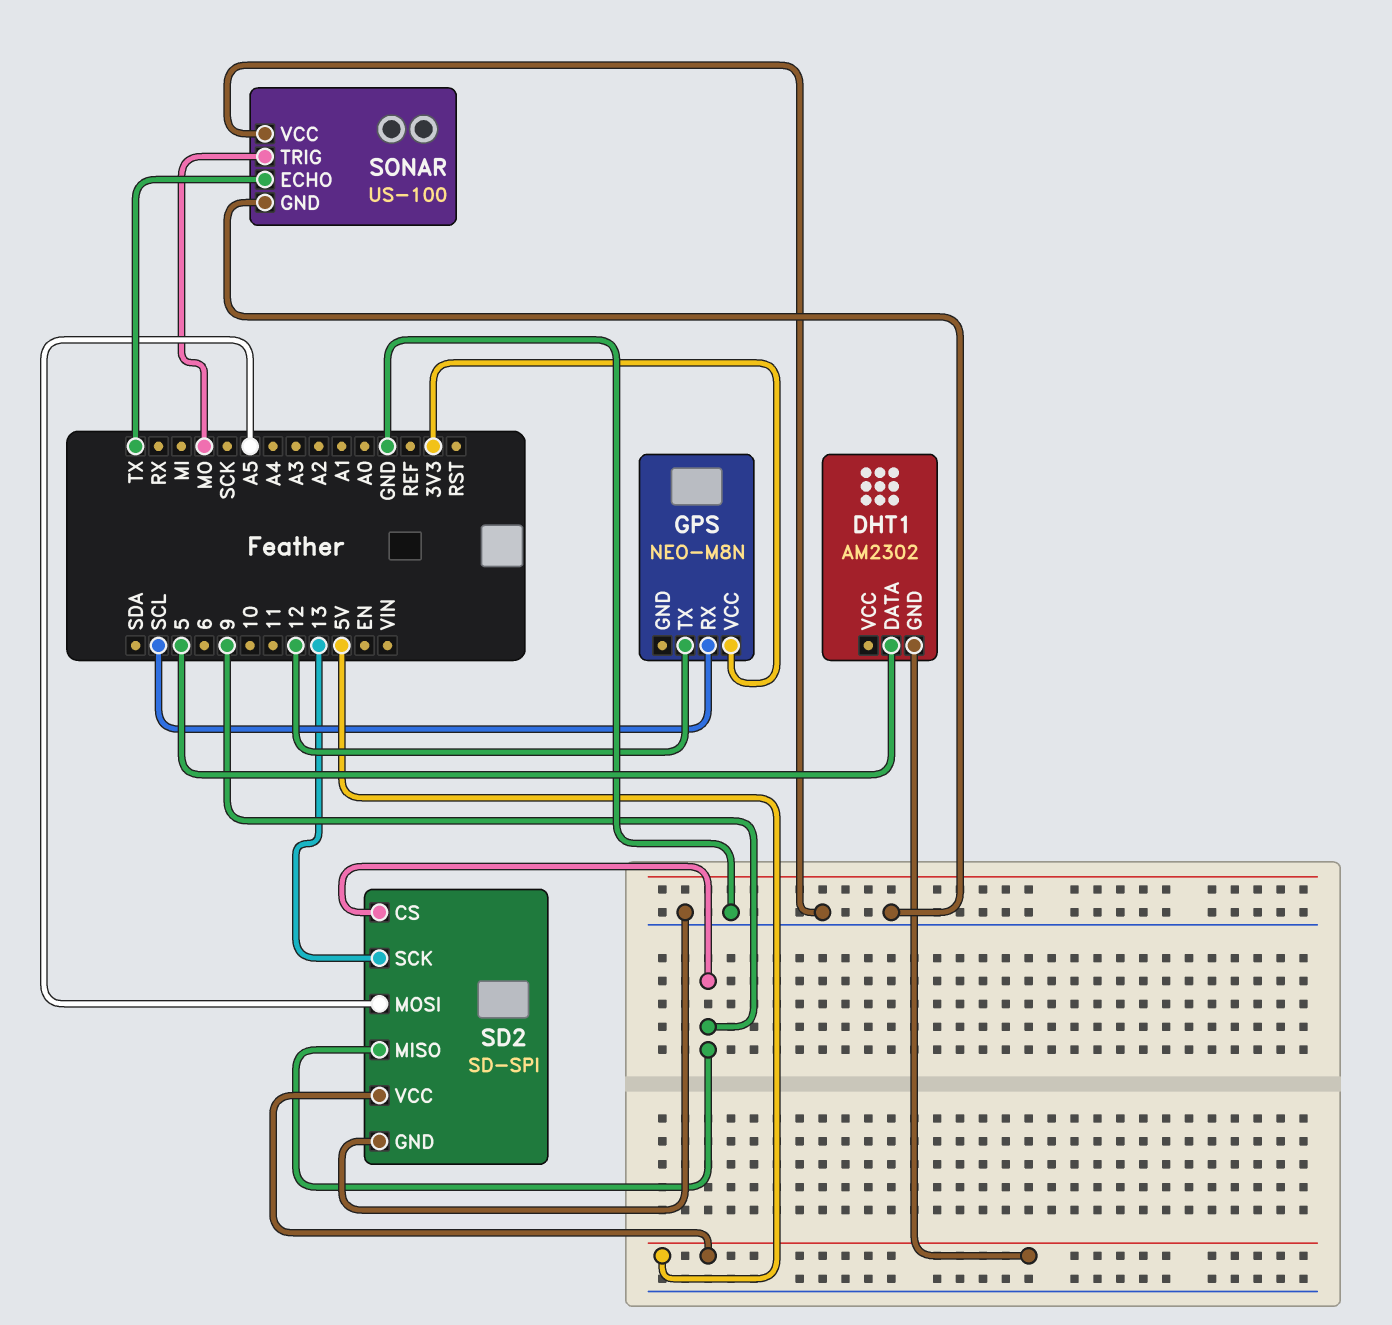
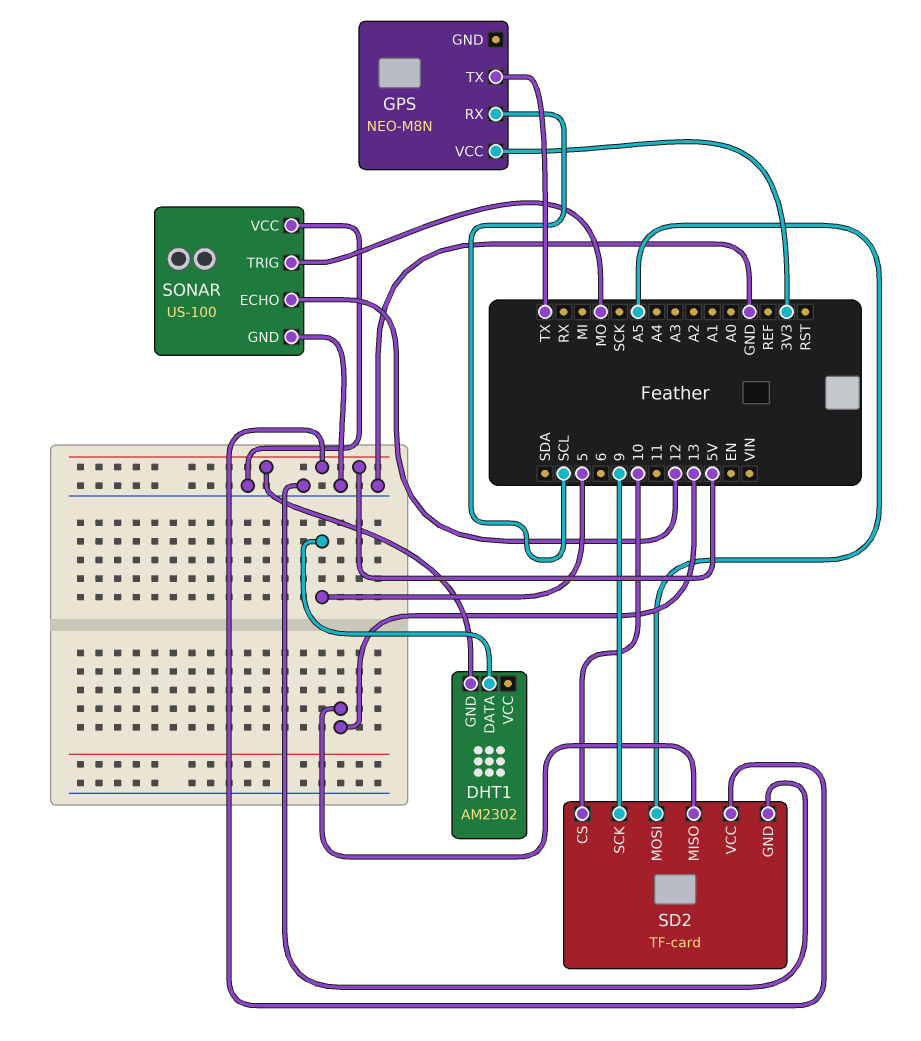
GPS pin TX: 12 -> TX
SD2: SD-SPI -> TF-card
SD2 pin CS: 9 -> 10
SD2 pin MISO: 9 -> 13
SD2 pin SCK: 13 -> 9
SONAR pin ECHO: TX -> 12

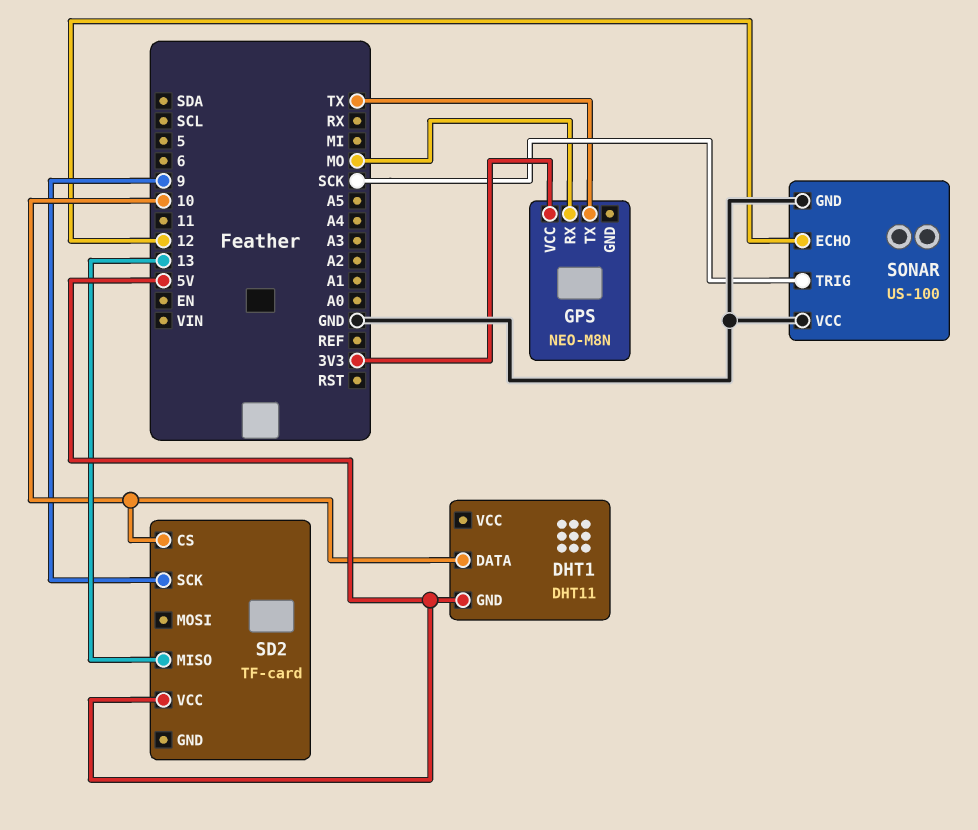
DHT1: AM2302 -> DHT11
DHT1 pin DATA: 5 -> 10
GPS pin RX: SCL -> MO
SD2 pin GND: GND -> none
SD2 pin MOSI: A5 -> none
SONAR pin TRIG: MO -> SCK

